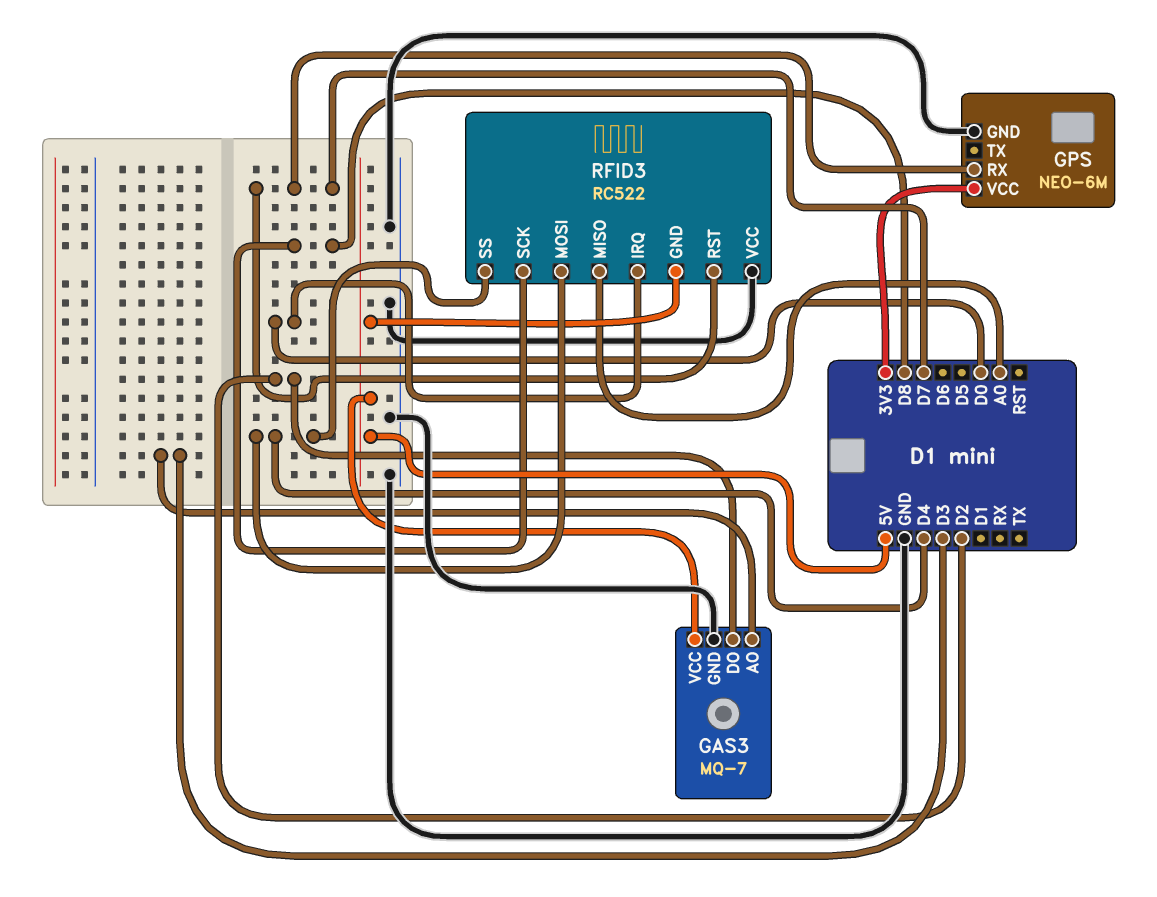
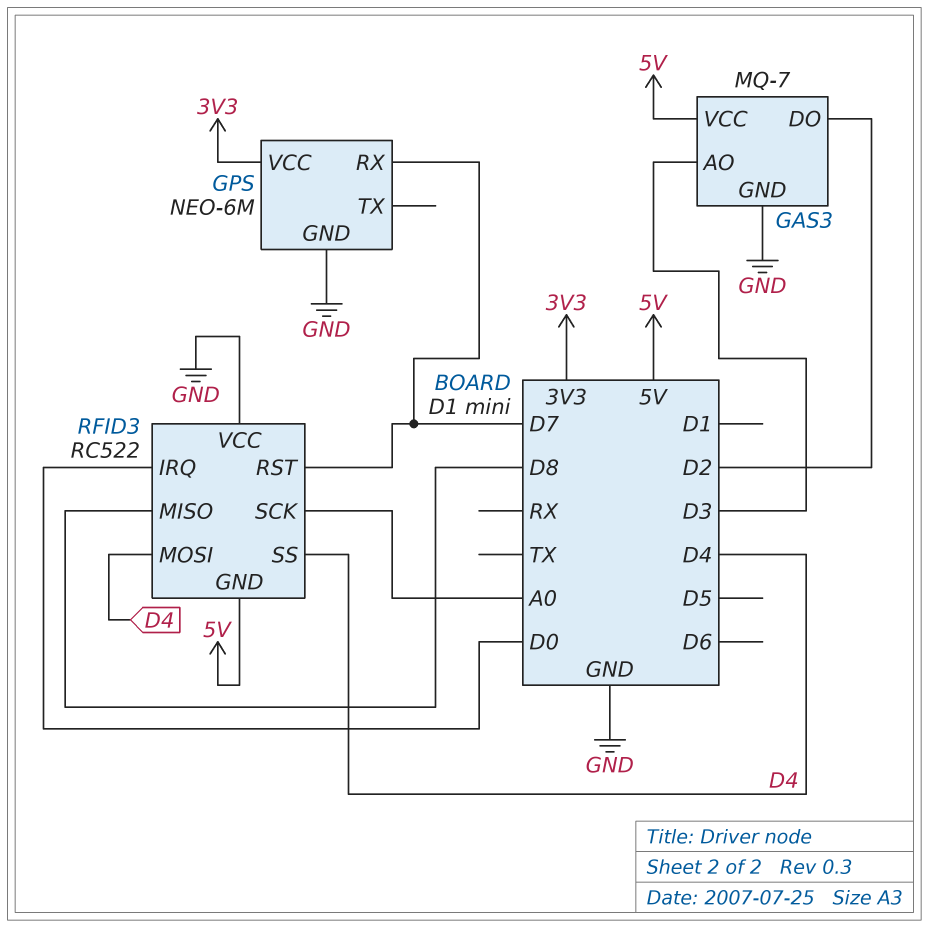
RFID3 pin MISO: A0 -> D8
RFID3 pin SCK: D8 -> A0

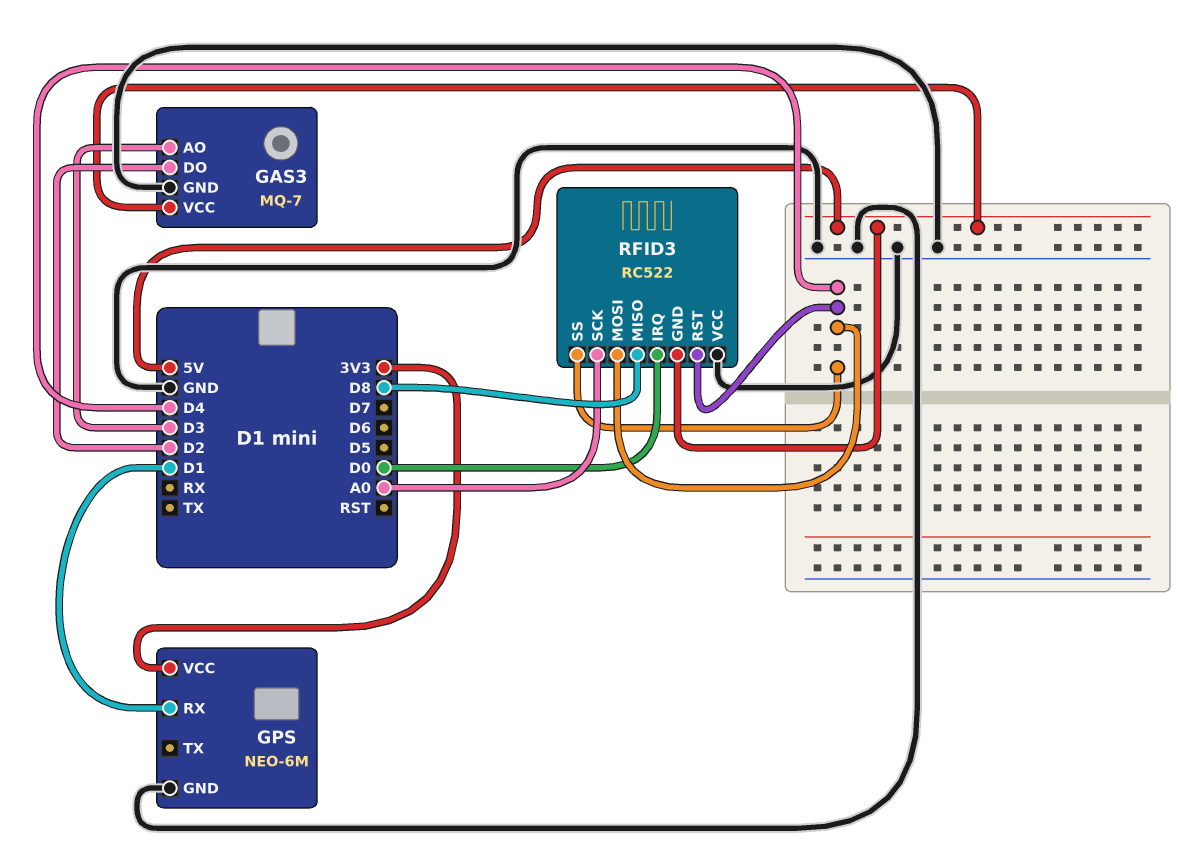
GPS pin RX: D7 -> D1
RFID3 pin RST: D7 -> D4

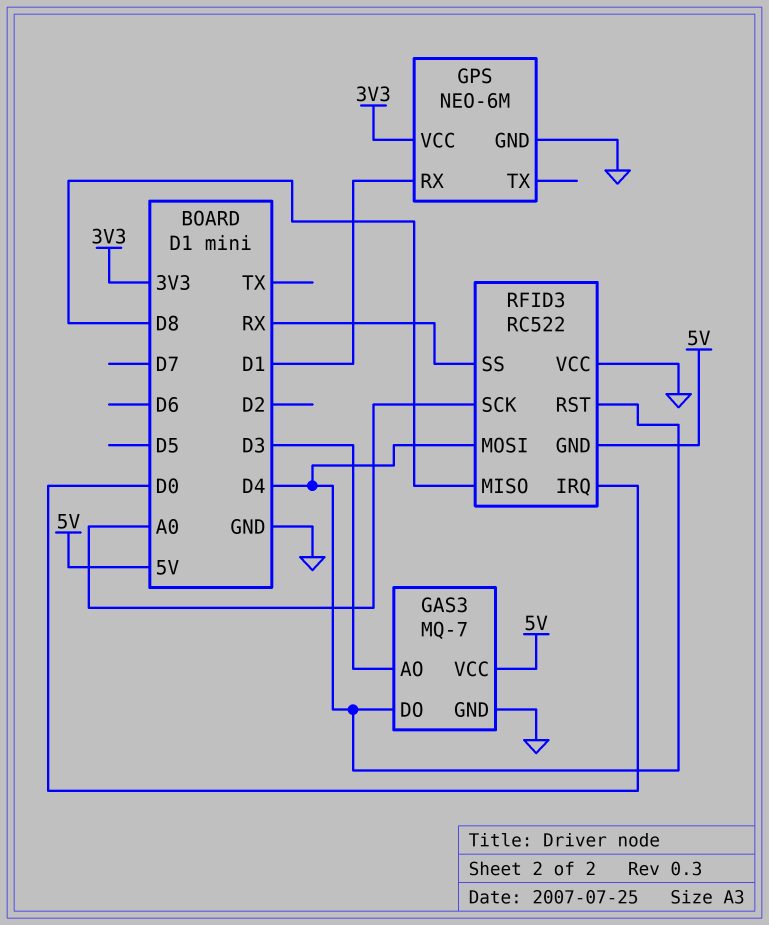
GAS3 pin DO: D2 -> D4
RFID3 pin SS: D4 -> RX

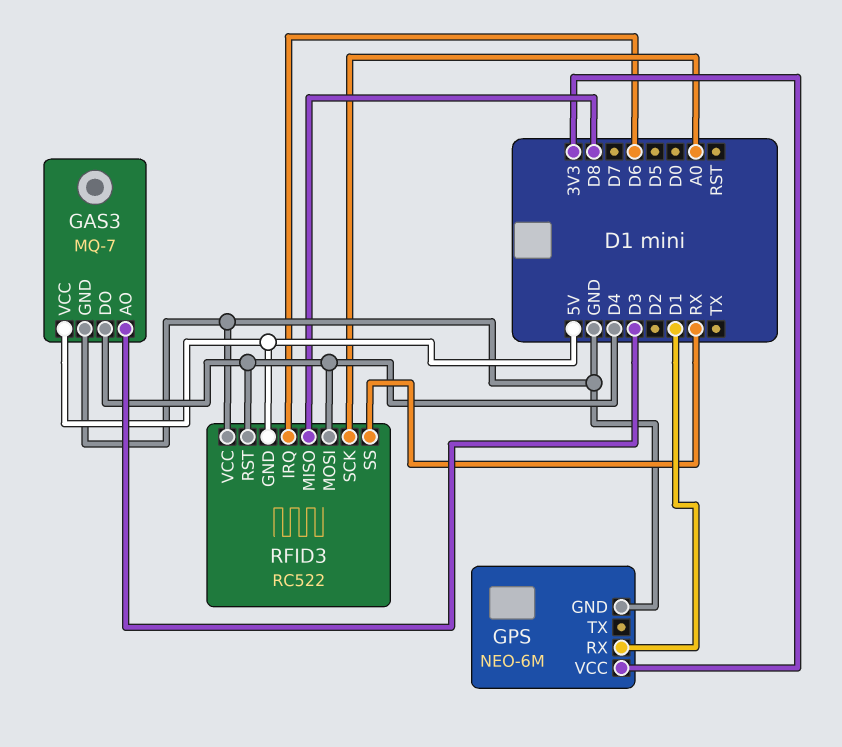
RFID3 pin IRQ: D0 -> D6

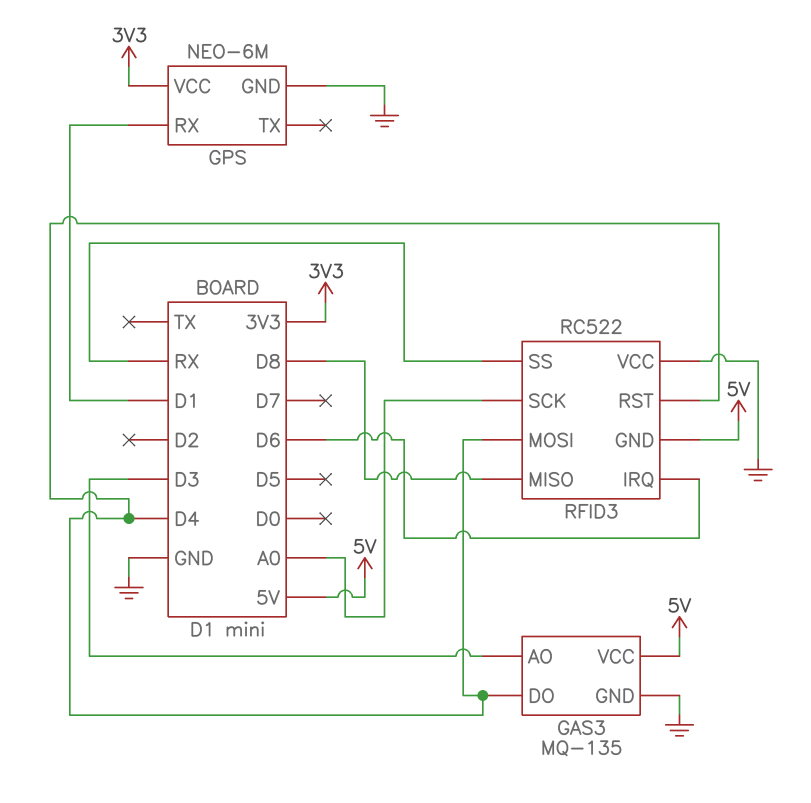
GAS3: MQ-7 -> MQ-135

